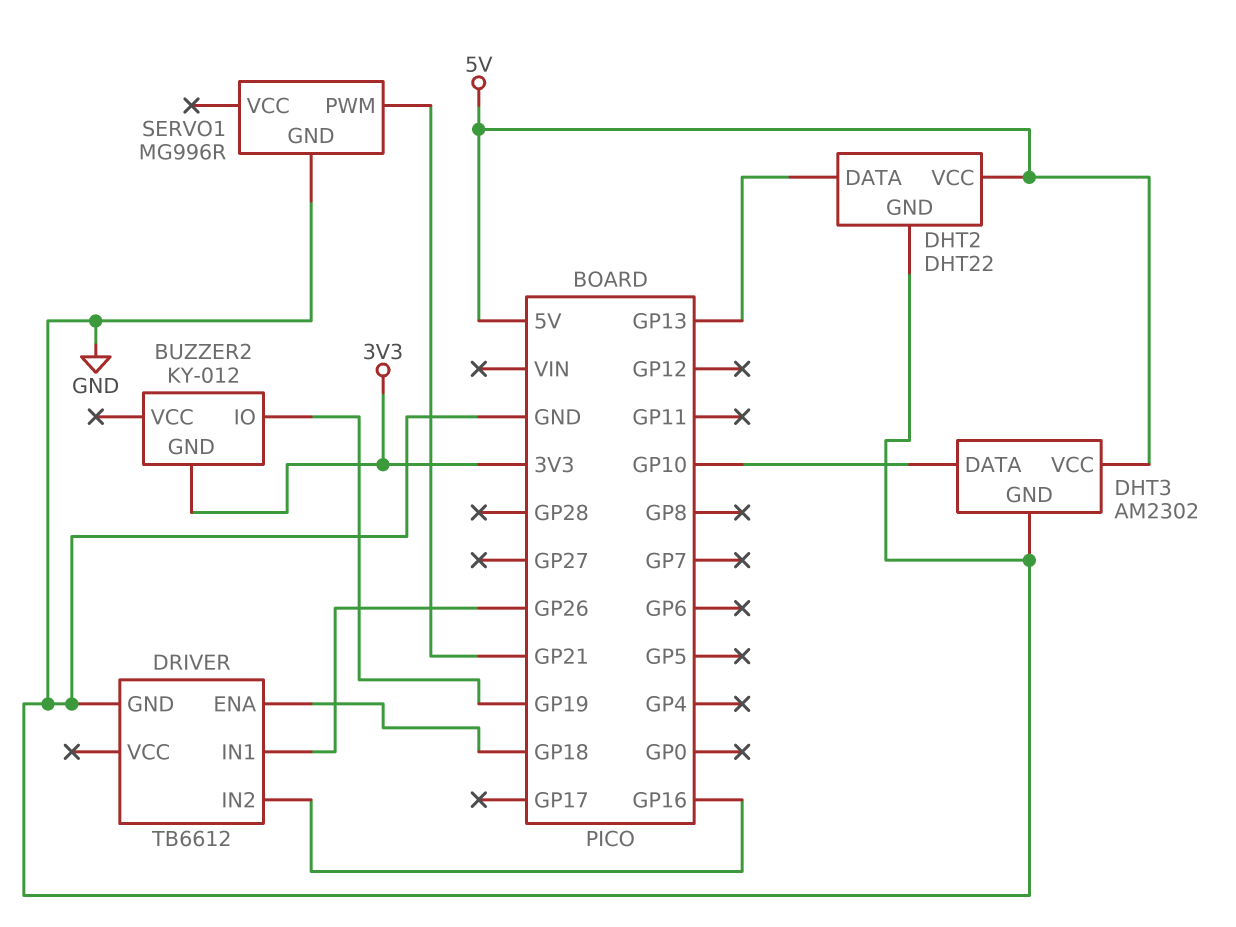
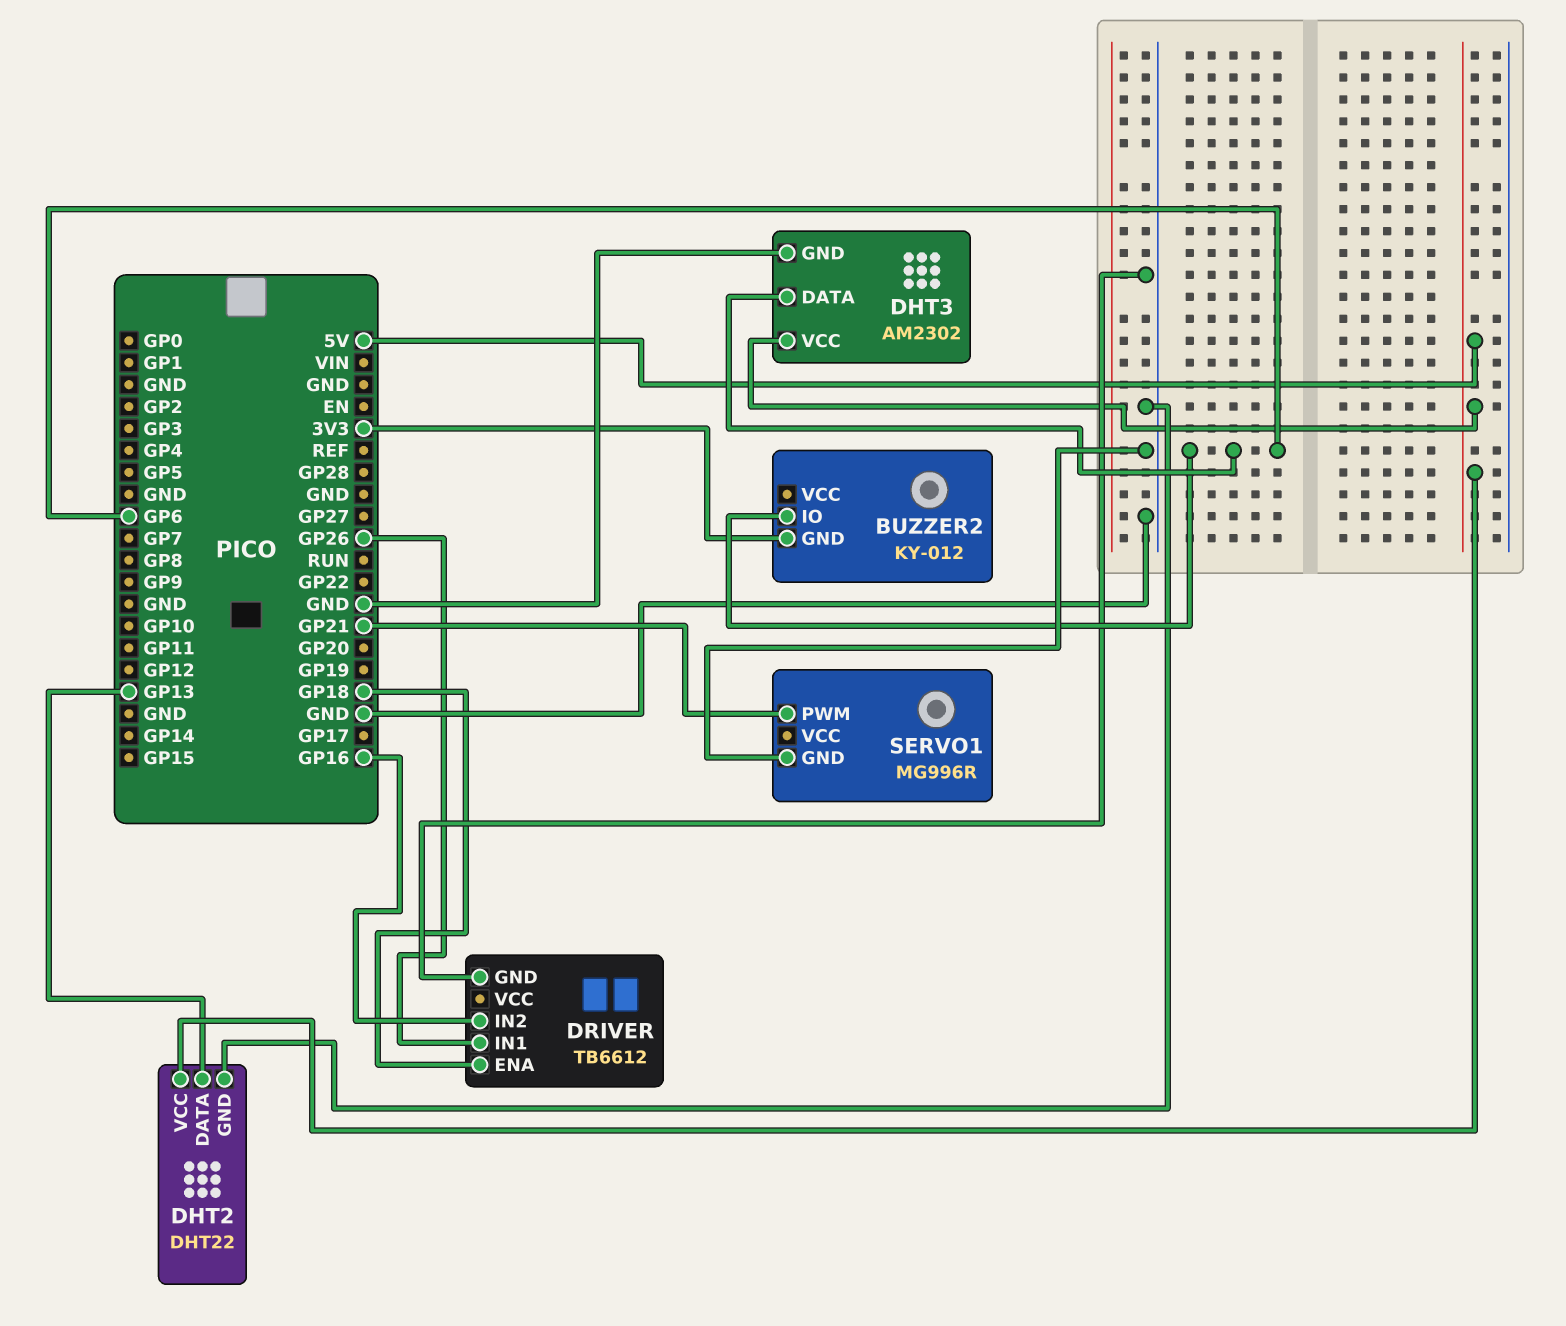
BUZZER2 pin IO: GP19 -> GP6
DHT3 pin DATA: GP10 -> GP6

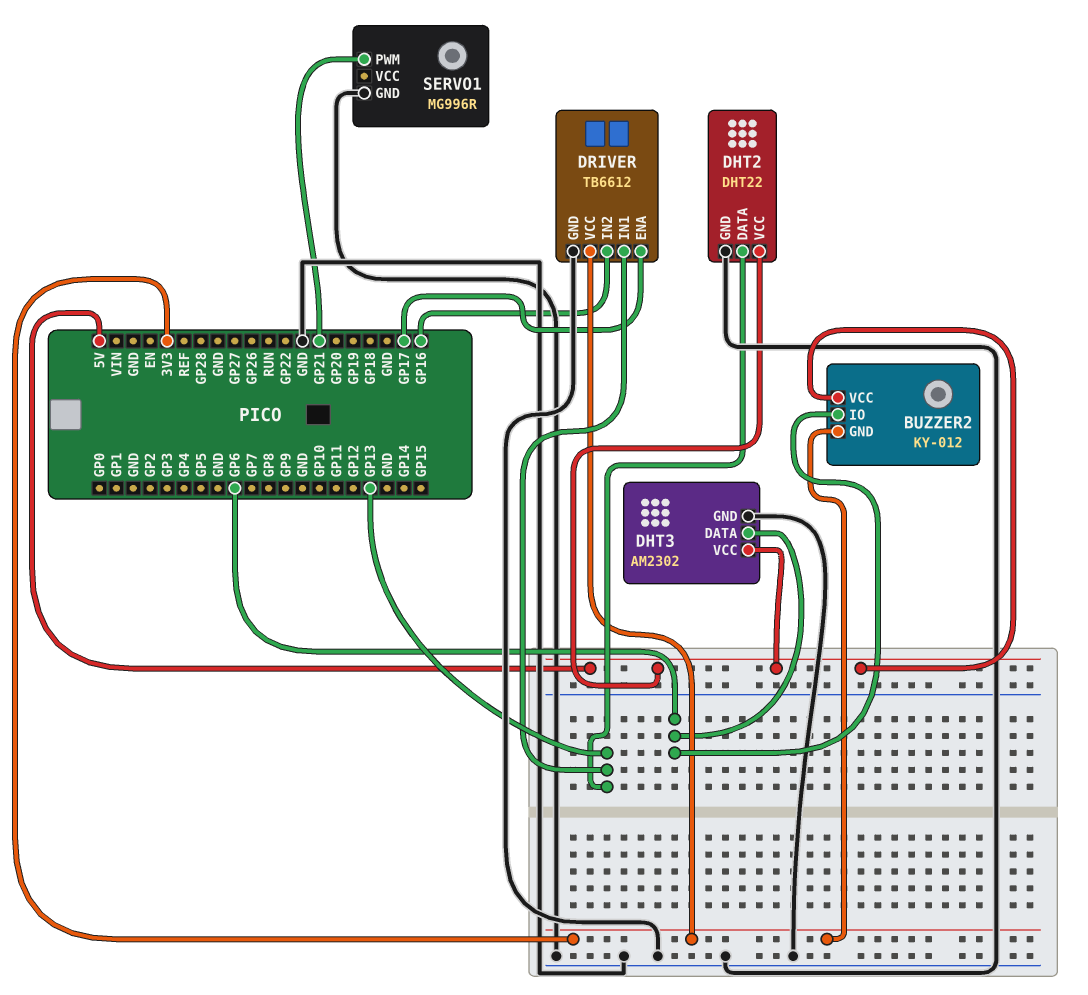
BUZZER2 pin VCC: none -> 5V
DRIVER pin ENA: GP18 -> GP17
DRIVER pin IN1: GP26 -> GP13
DRIVER pin VCC: none -> 3V3

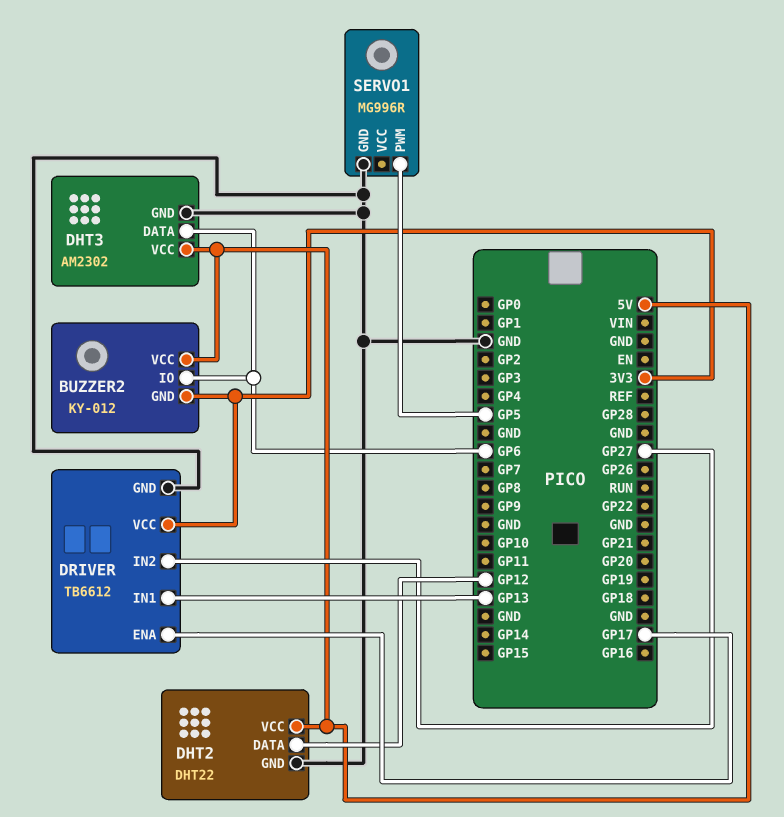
DHT2 pin DATA: GP13 -> GP12
DRIVER pin IN2: GP16 -> GP27
SERVO1 pin PWM: GP21 -> GP5

